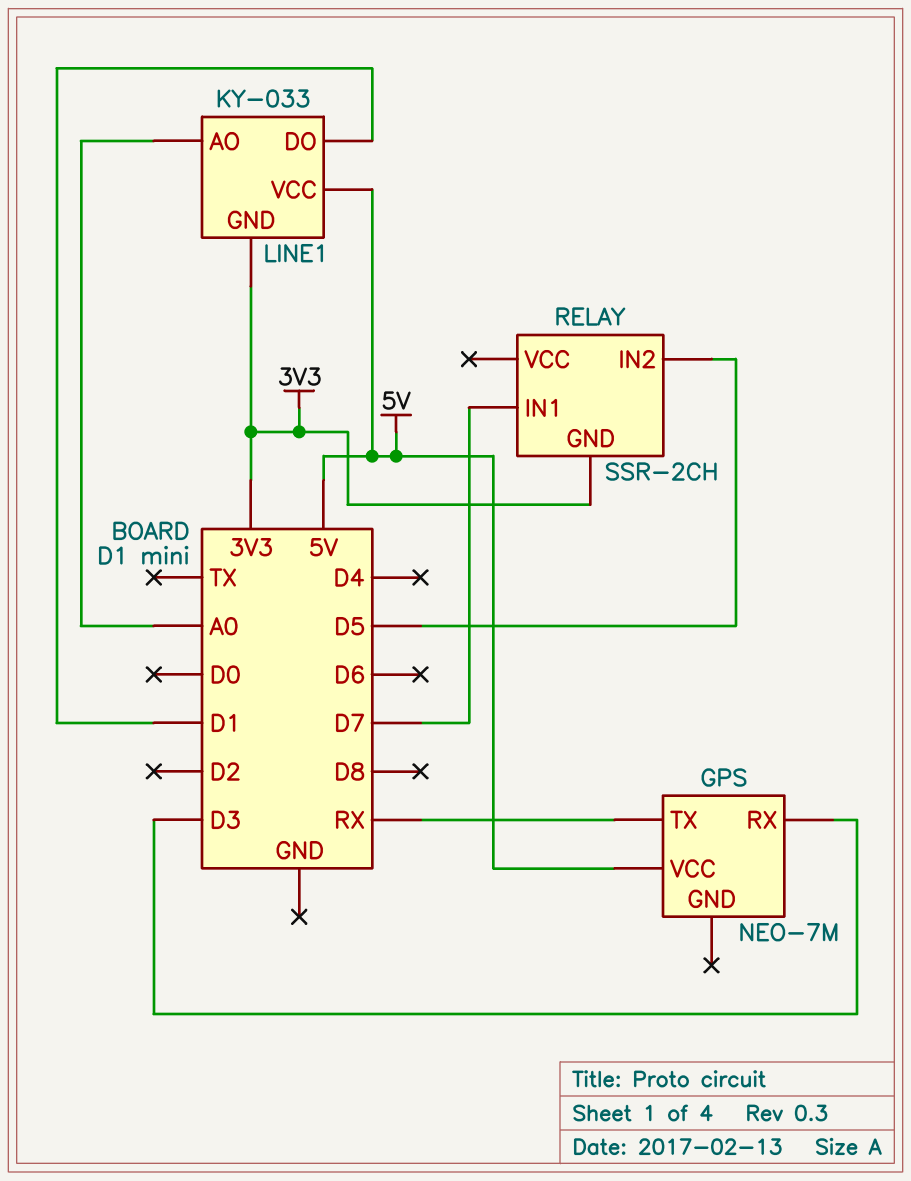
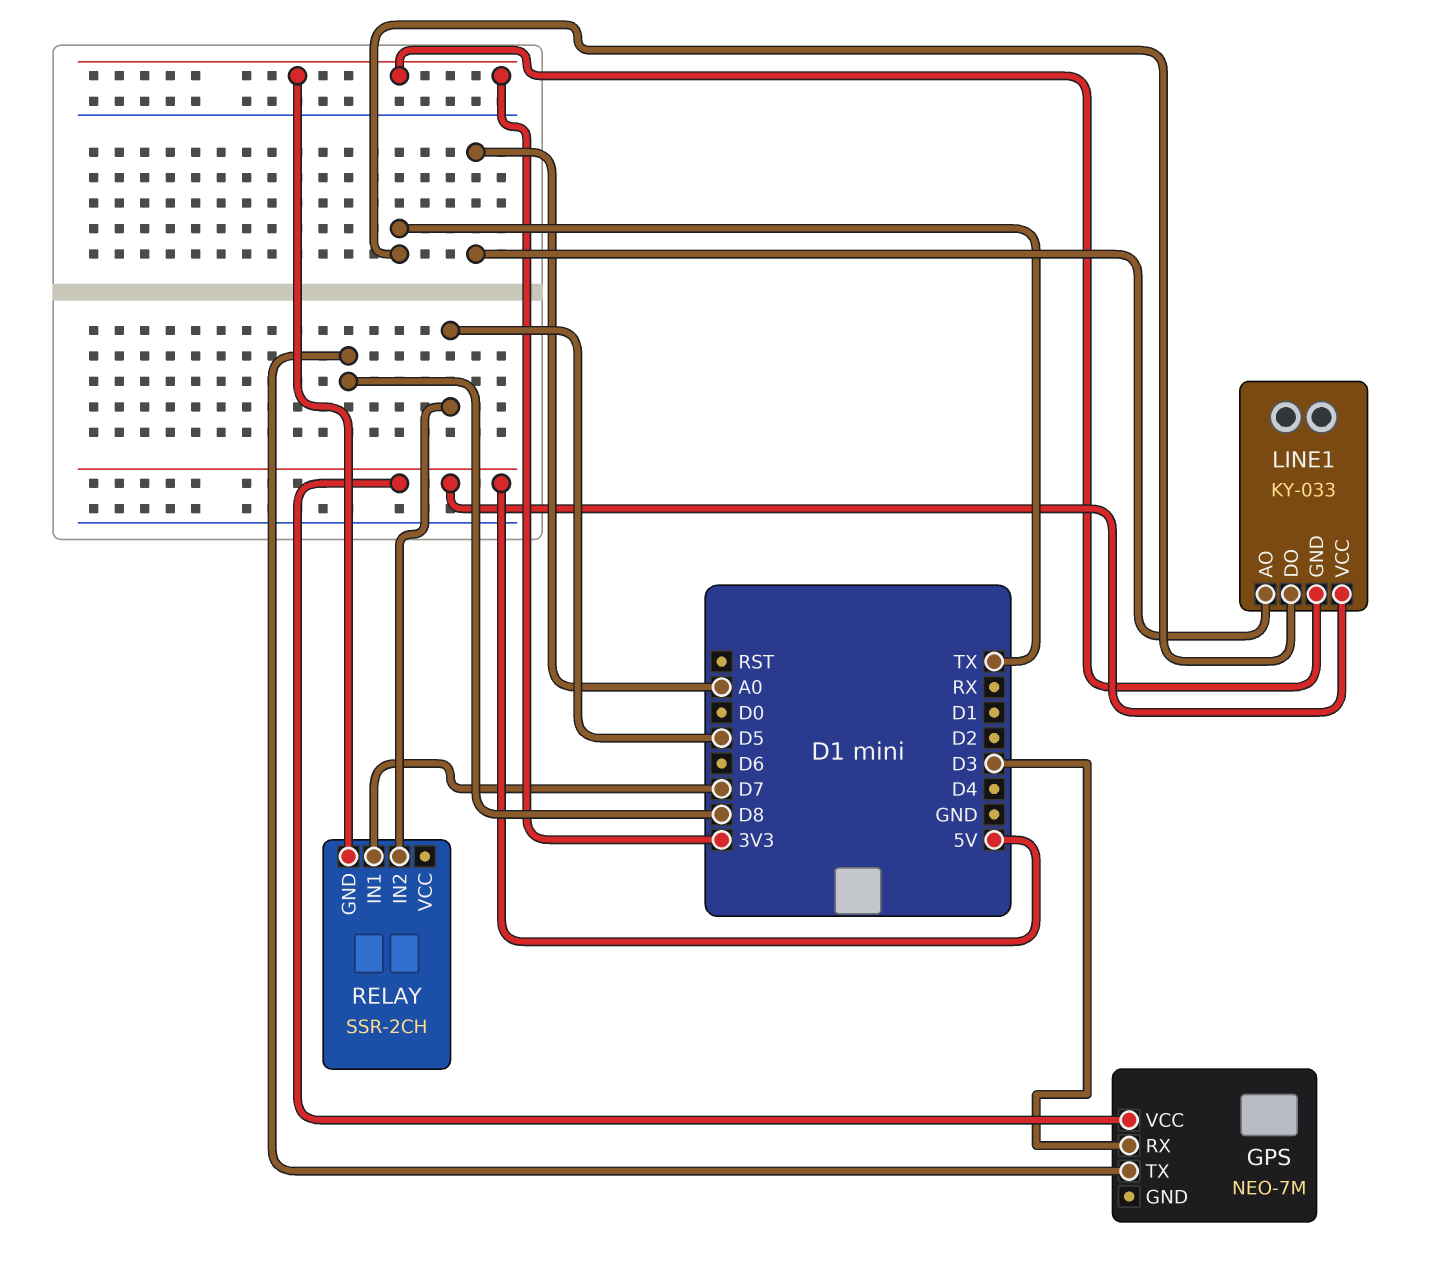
GPS pin TX: RX -> D8
LINE1 pin DO: D1 -> TX

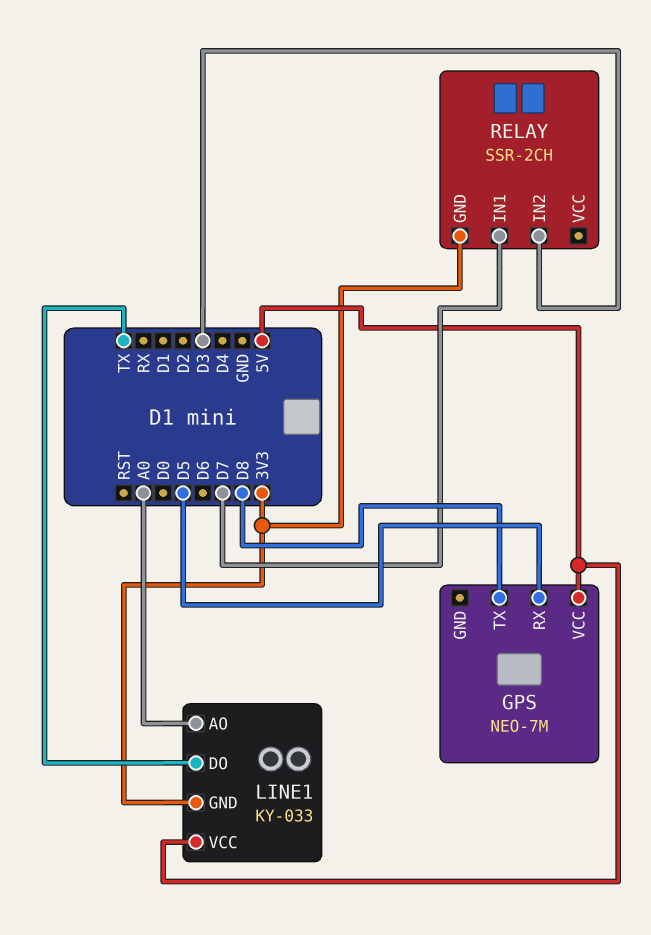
GPS pin RX: D3 -> D5
RELAY pin IN2: D5 -> D3

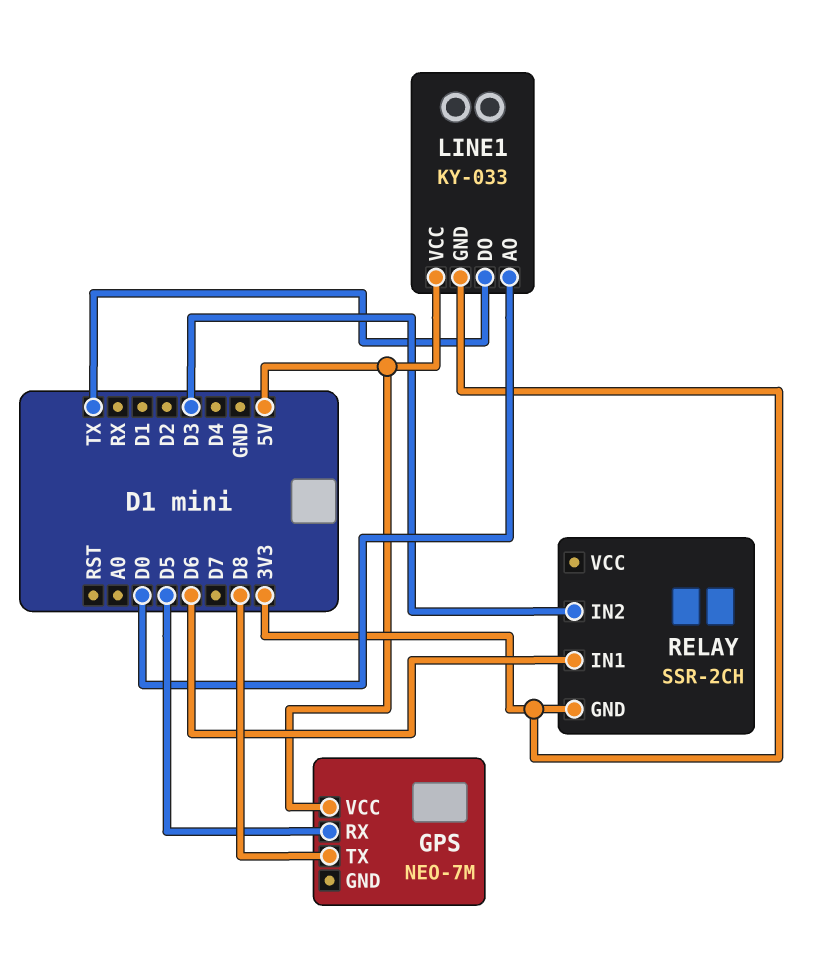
LINE1 pin AO: A0 -> D0
RELAY pin IN1: D7 -> D6

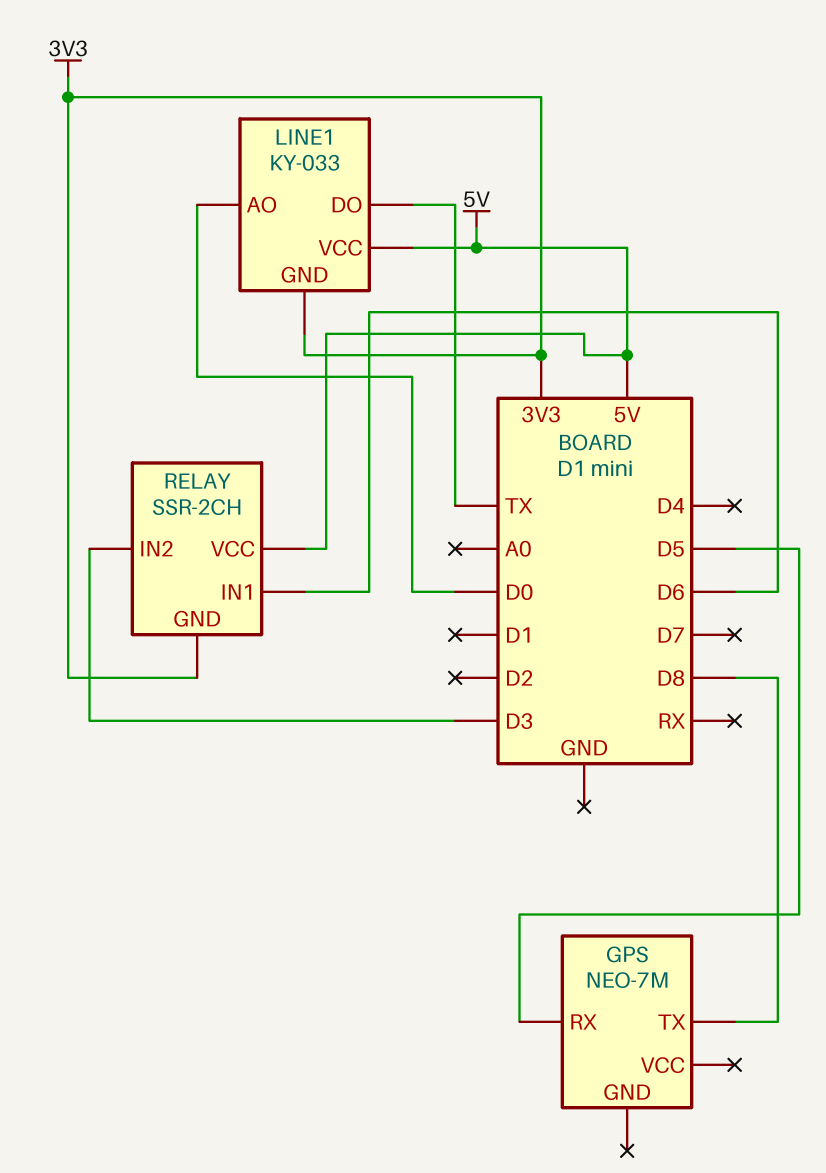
GPS pin VCC: 5V -> none
RELAY pin VCC: none -> 5V

